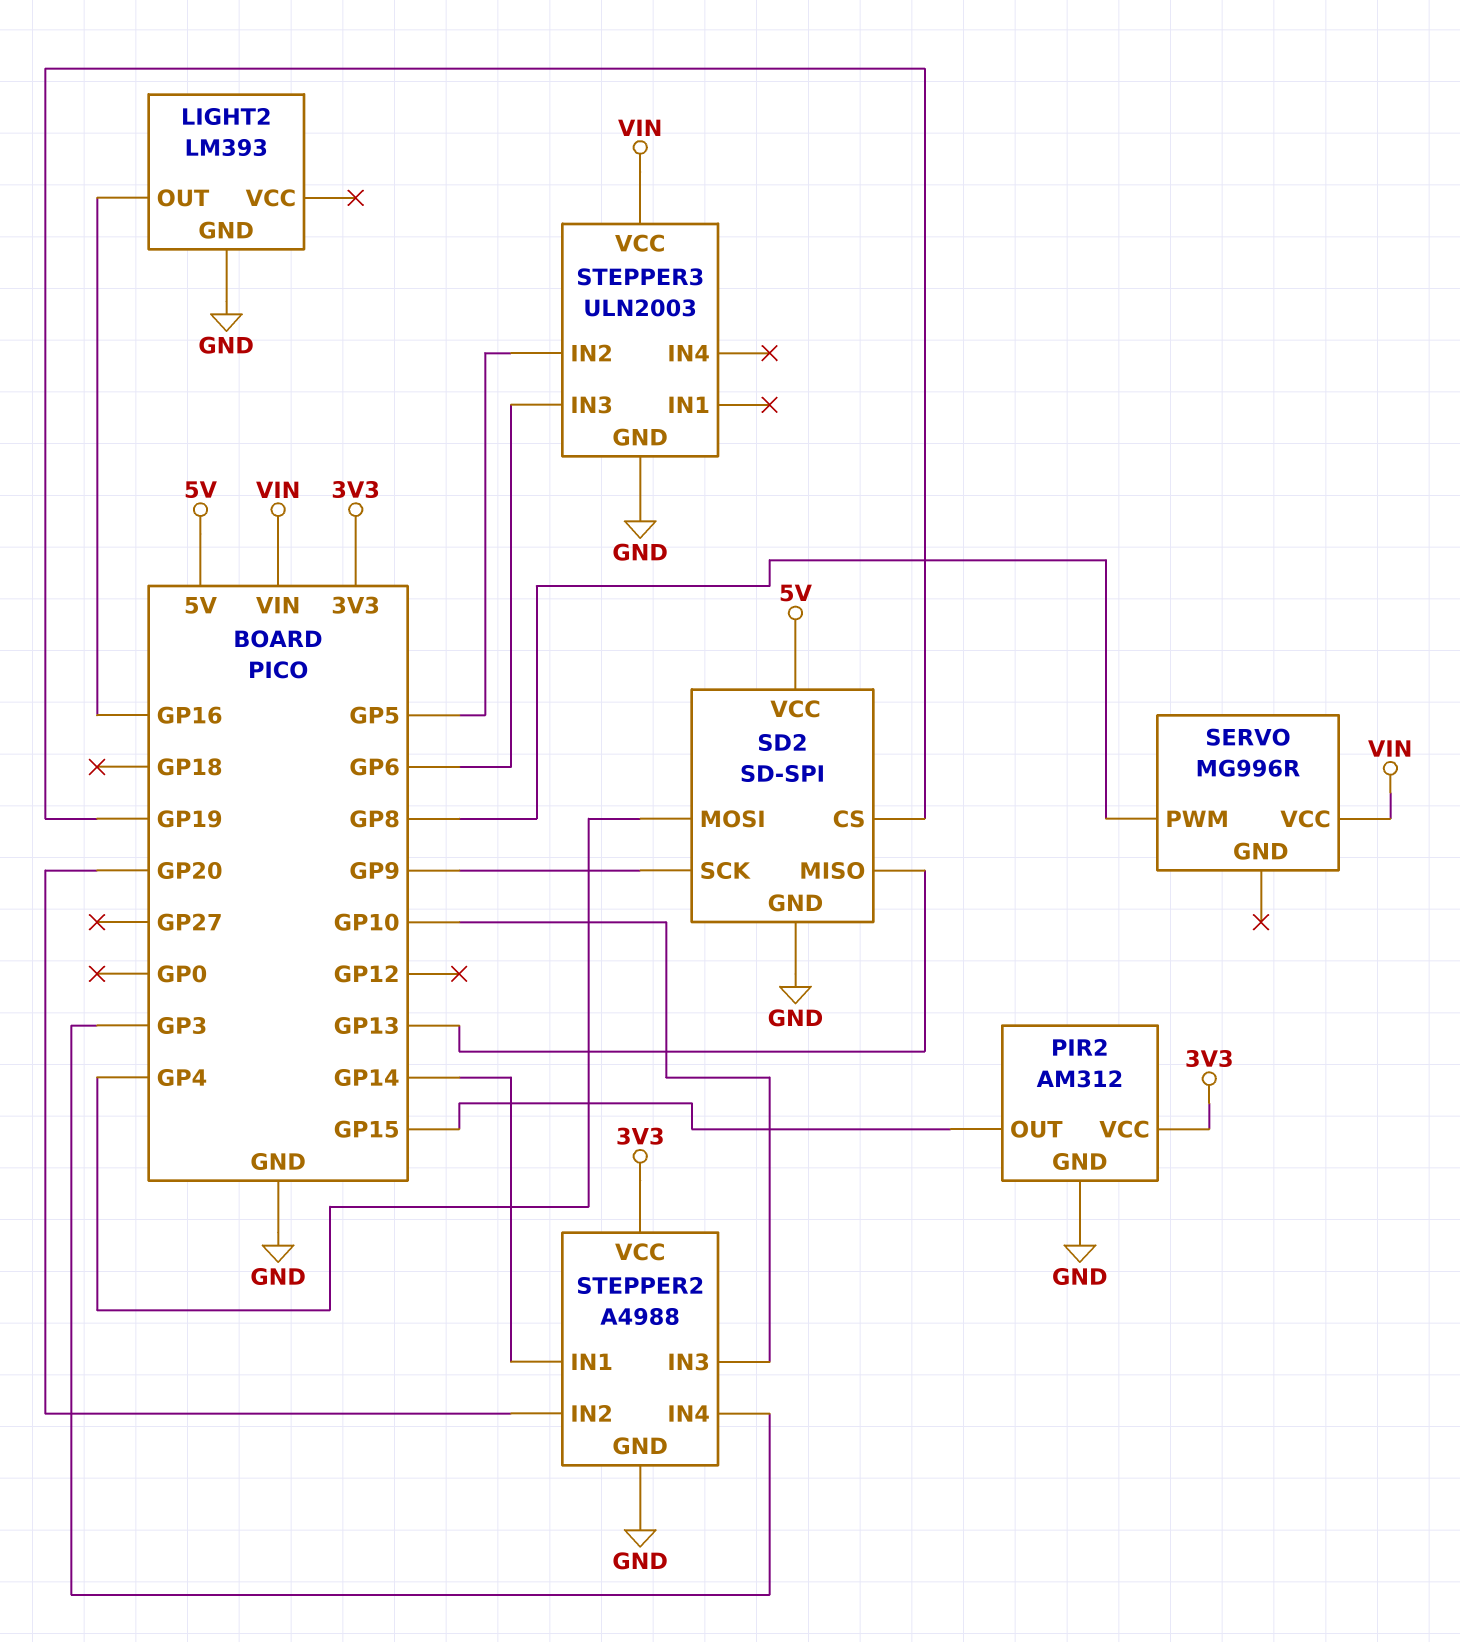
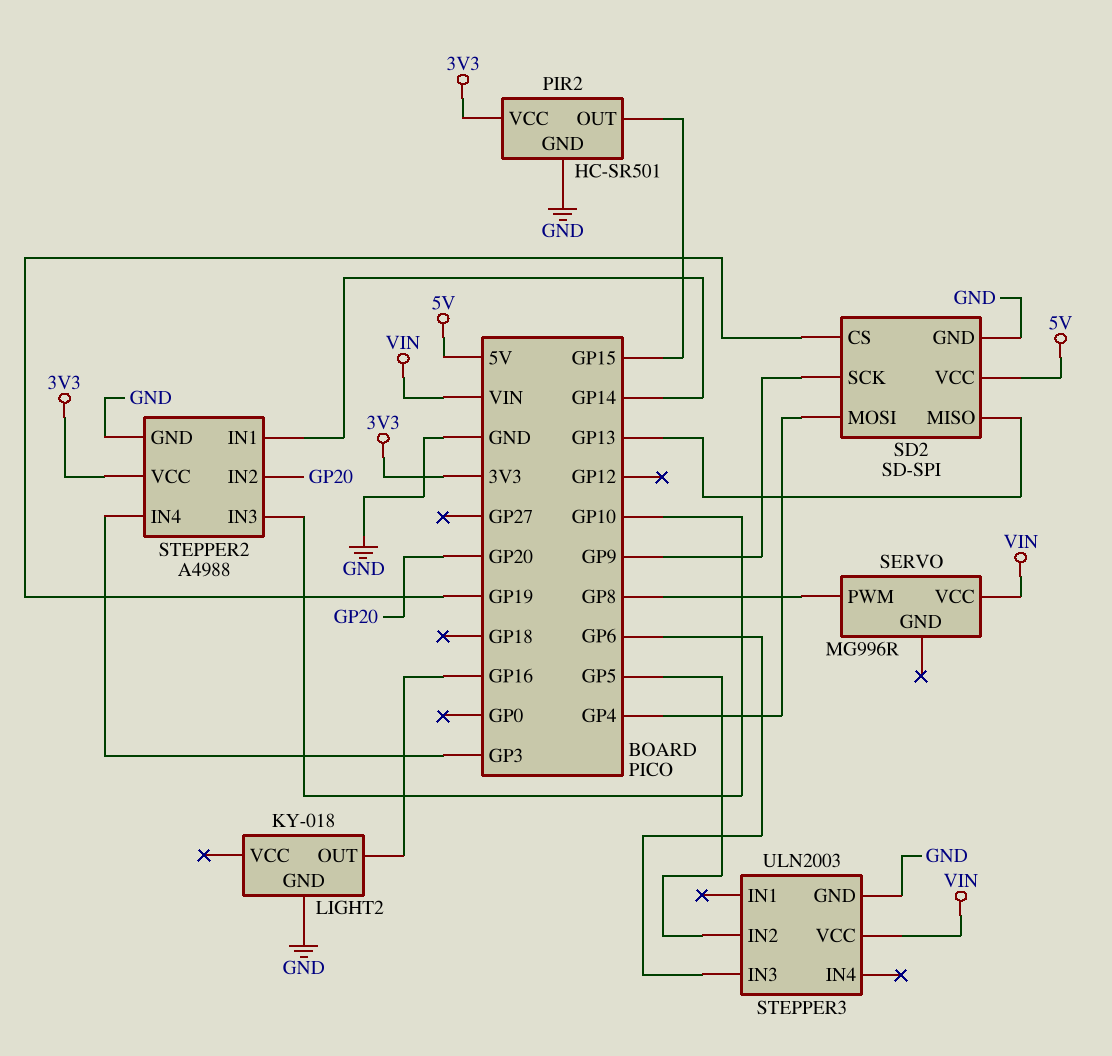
LIGHT2: LM393 -> KY-018
PIR2: AM312 -> HC-SR501

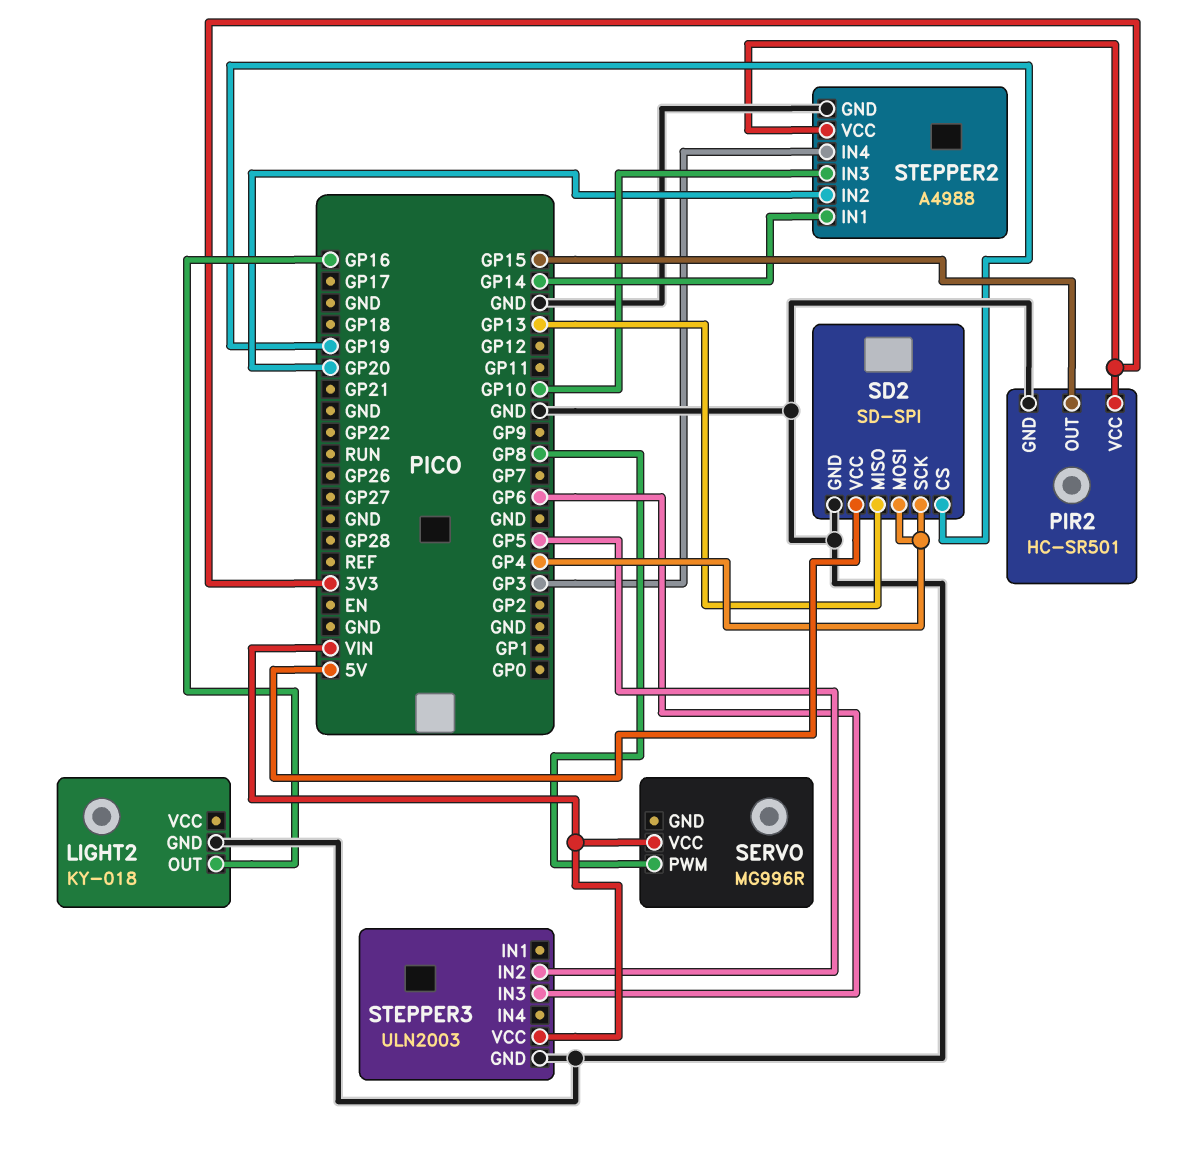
SD2 pin SCK: GP9 -> GP4

